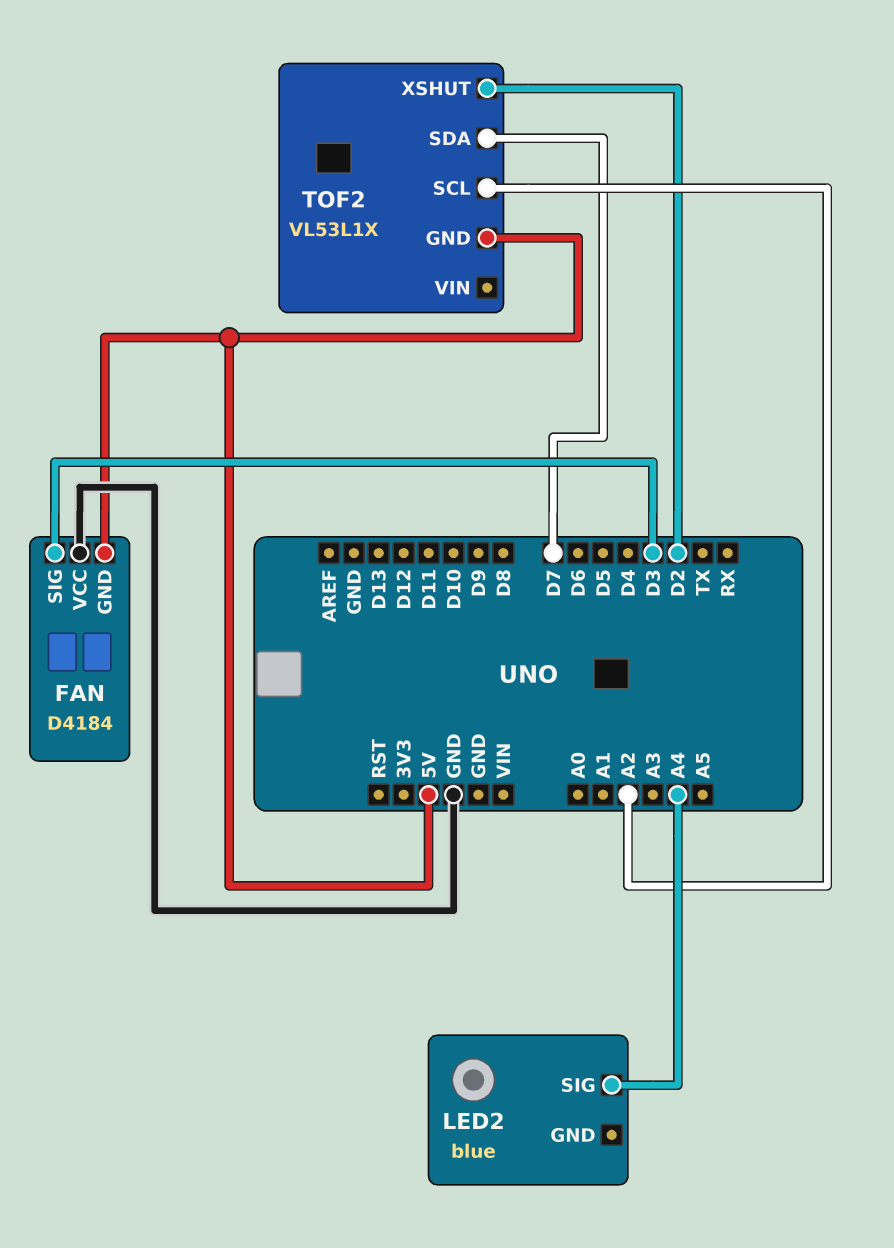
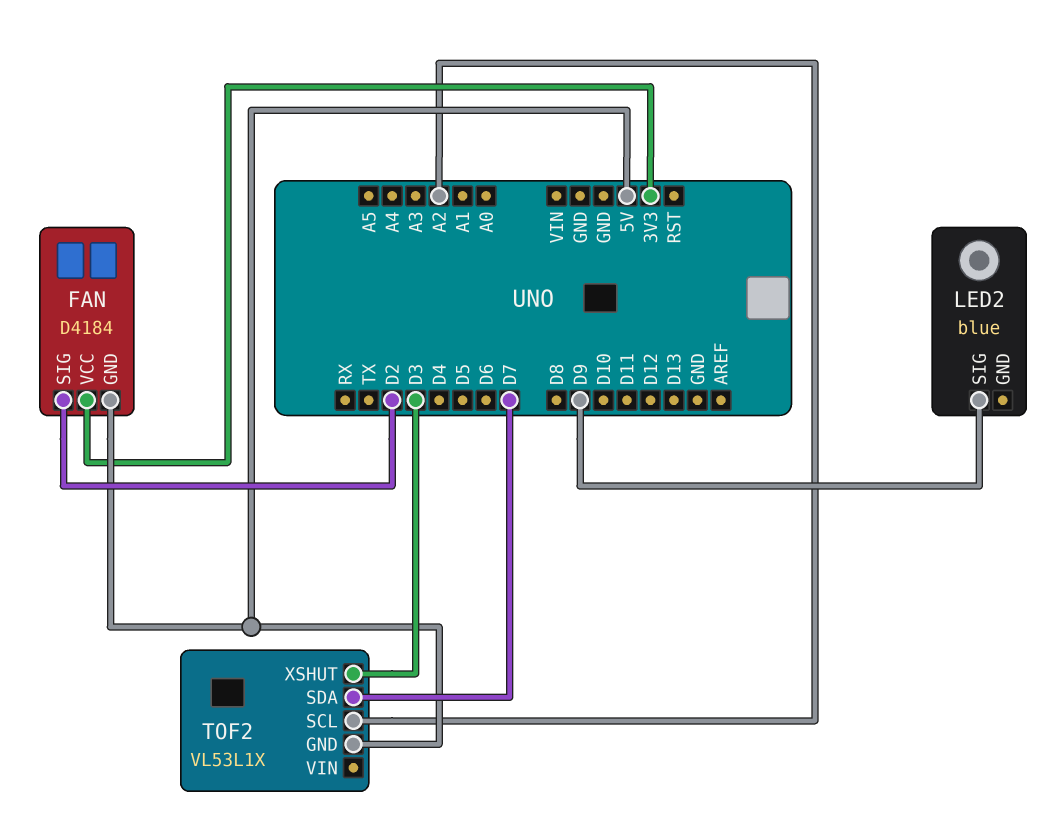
FAN pin SIG: D3 -> D2
FAN pin VCC: GND -> 3V3
LED2 pin SIG: A4 -> D9
TOF2 pin XSHUT: D2 -> D3

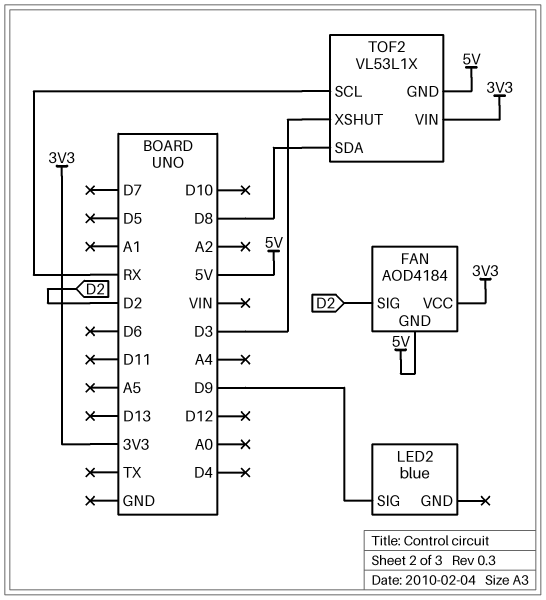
FAN: D4184 -> AOD4184
TOF2 pin SCL: A2 -> RX
TOF2 pin SDA: D7 -> D8
TOF2 pin VIN: none -> 3V3

